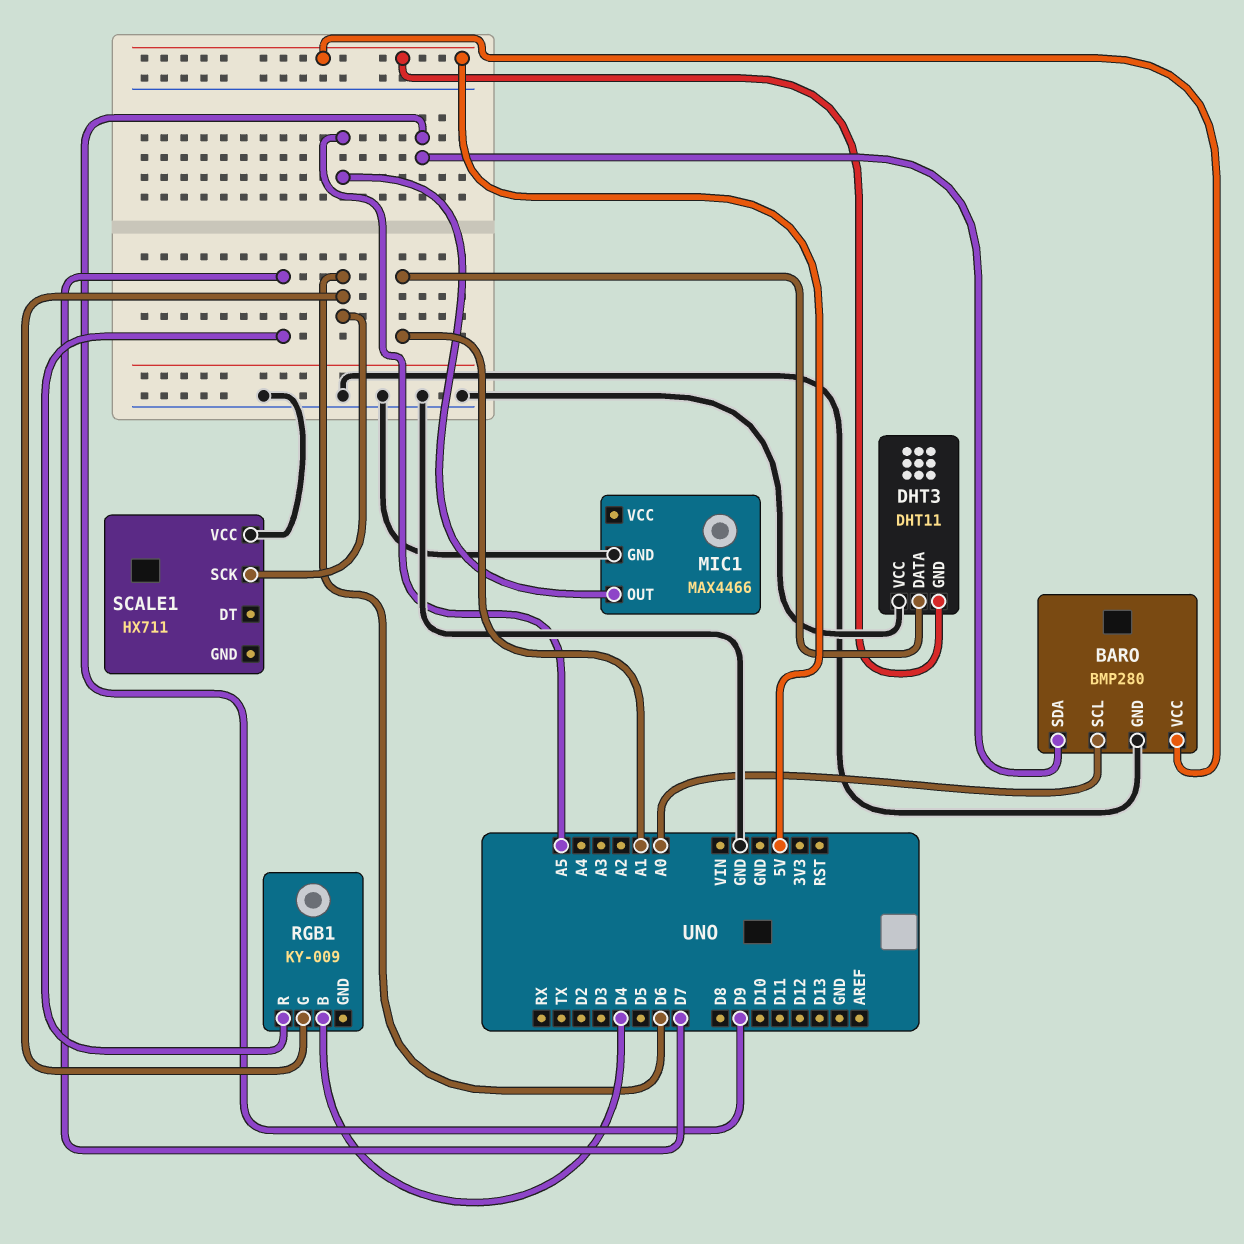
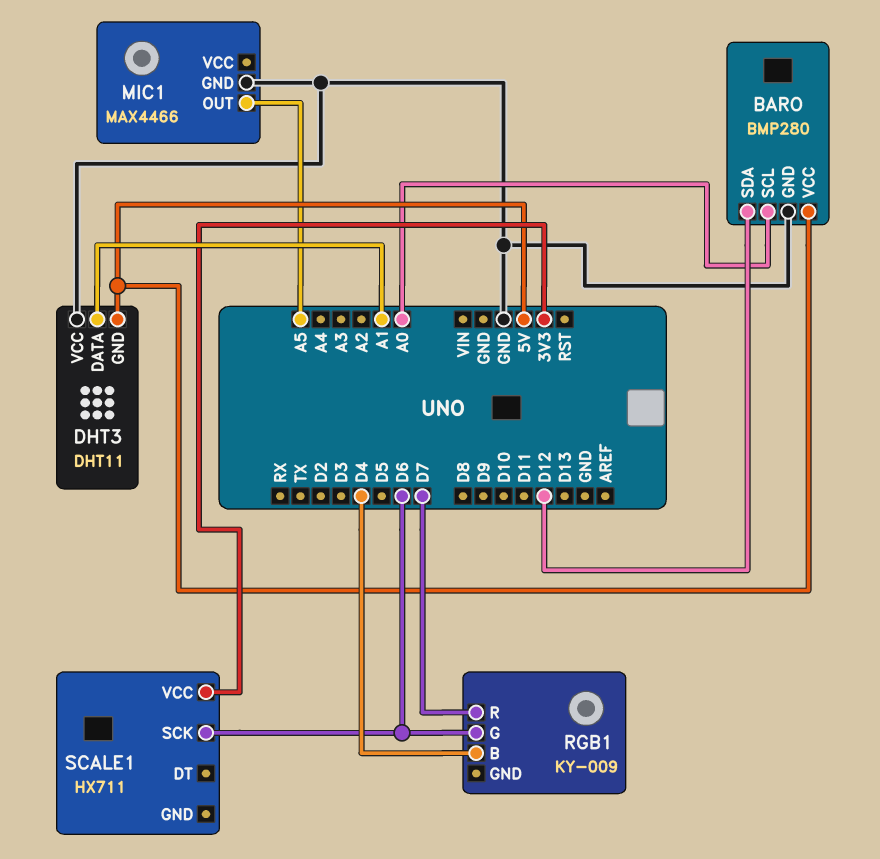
BARO pin SDA: D9 -> D12
SCALE1 pin VCC: GND -> 3V3

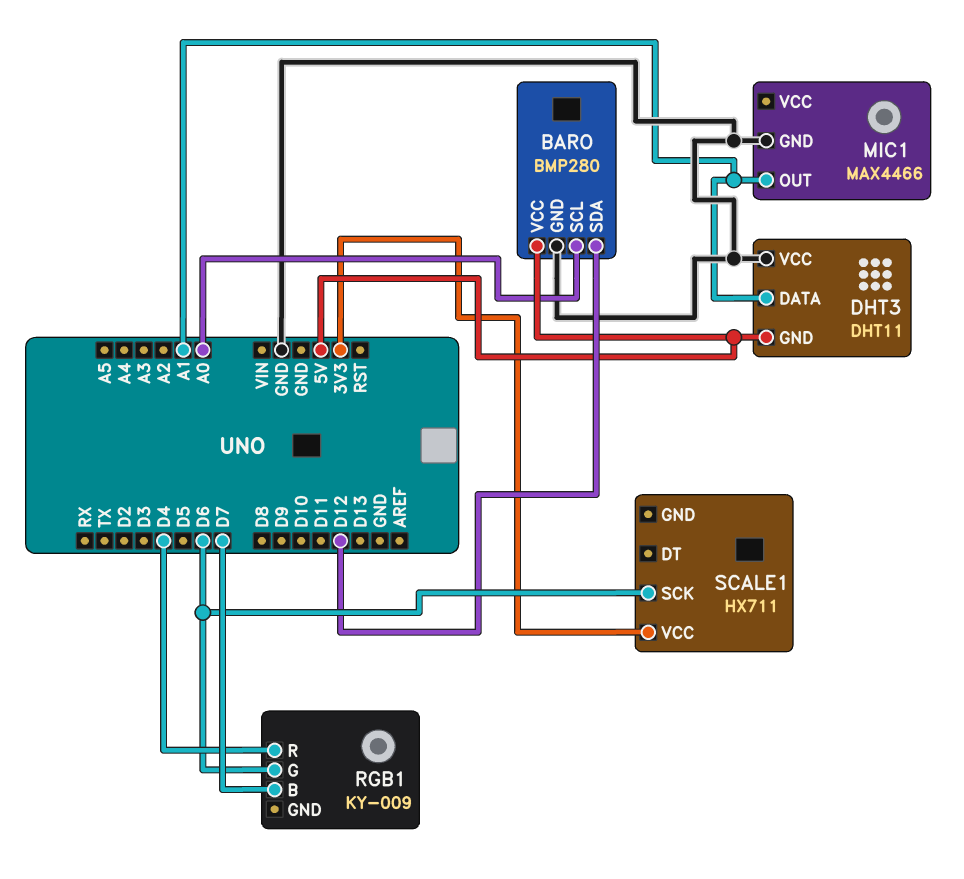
MIC1 pin OUT: A5 -> A1
RGB1 pin B: D4 -> D7
RGB1 pin R: D7 -> D4

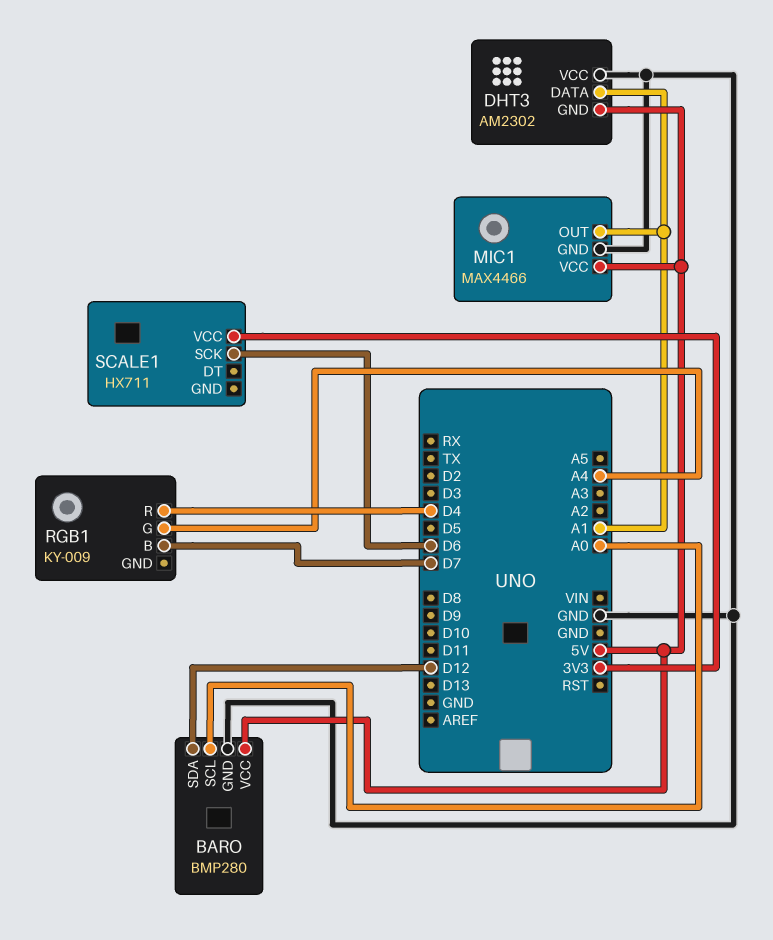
DHT3: DHT11 -> AM2302
MIC1 pin VCC: none -> 5V
RGB1 pin G: D6 -> A4

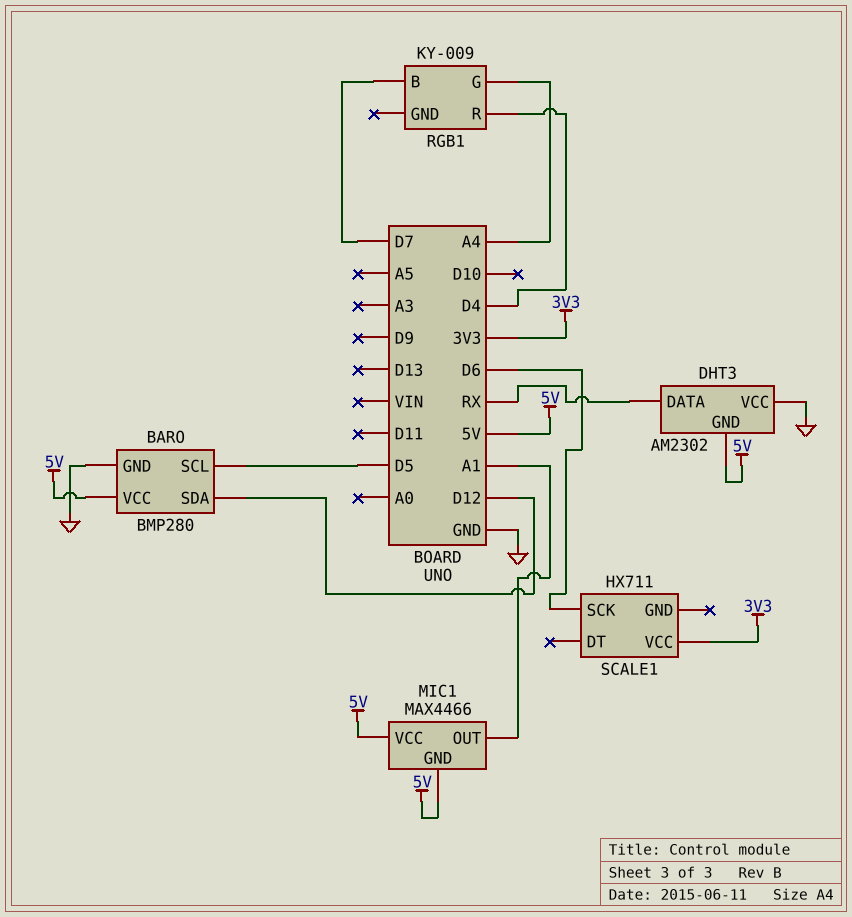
BARO pin SCL: A0 -> D5
DHT3 pin DATA: A1 -> RX
MIC1 pin GND: GND -> 5V

